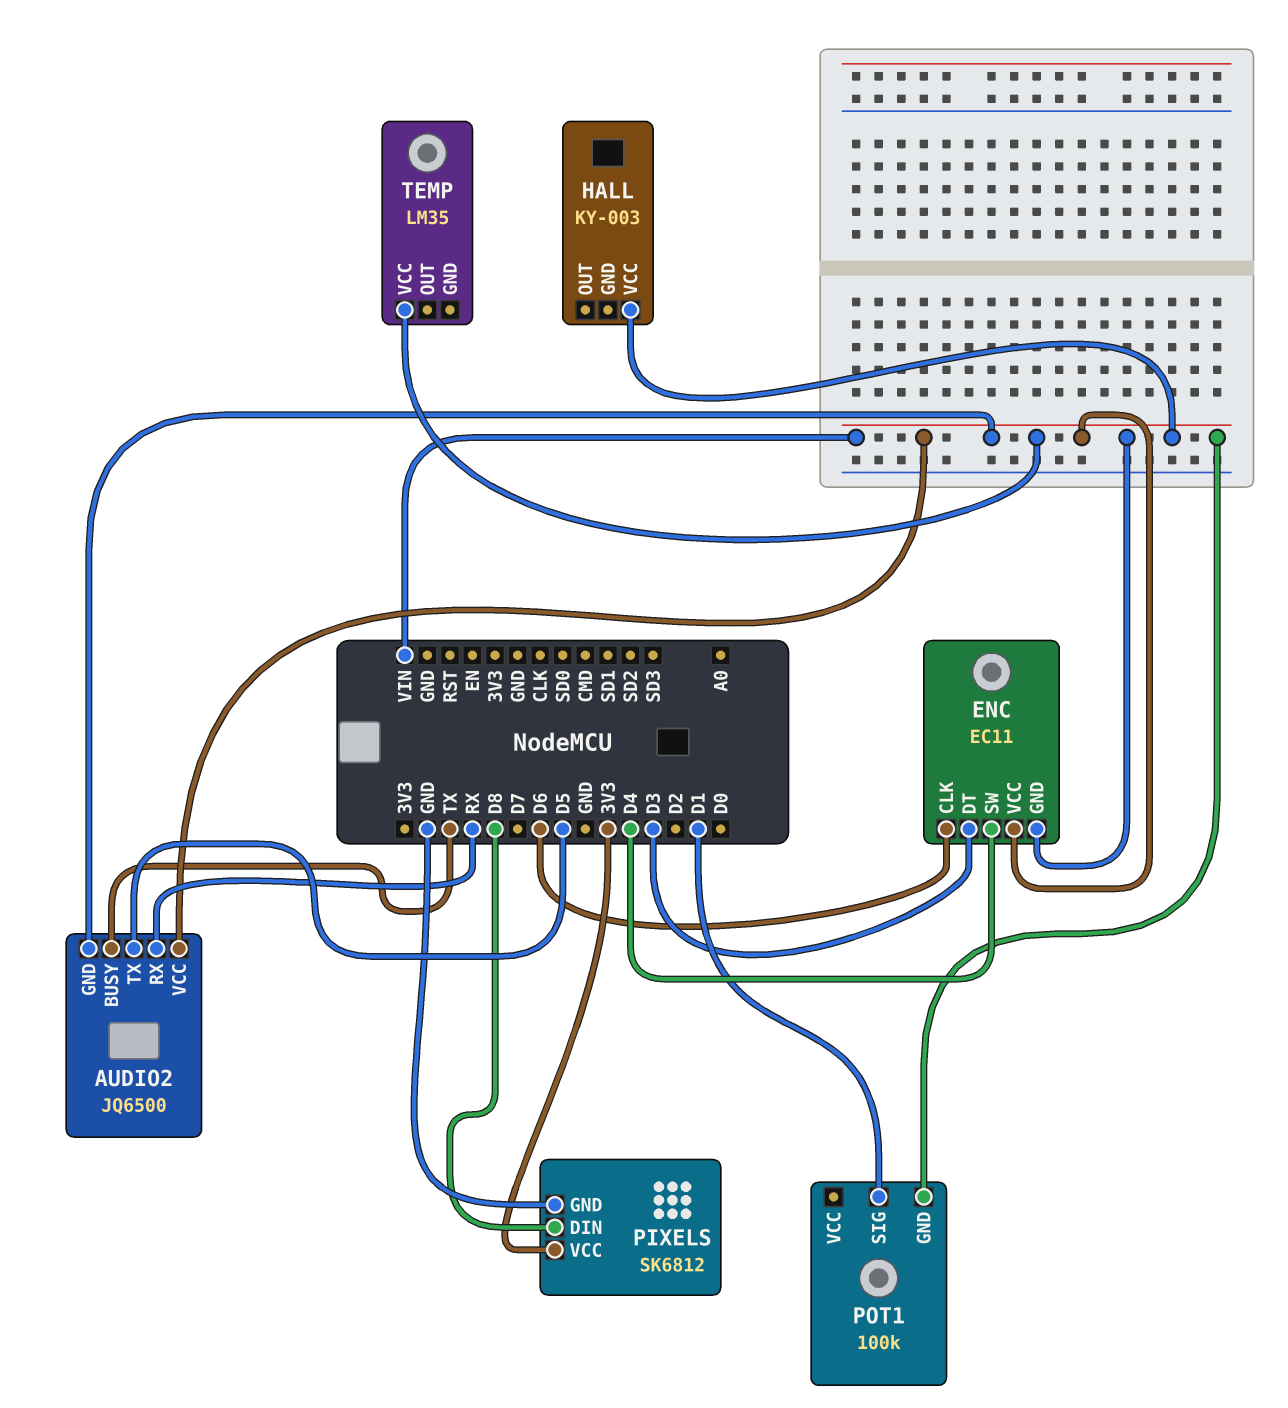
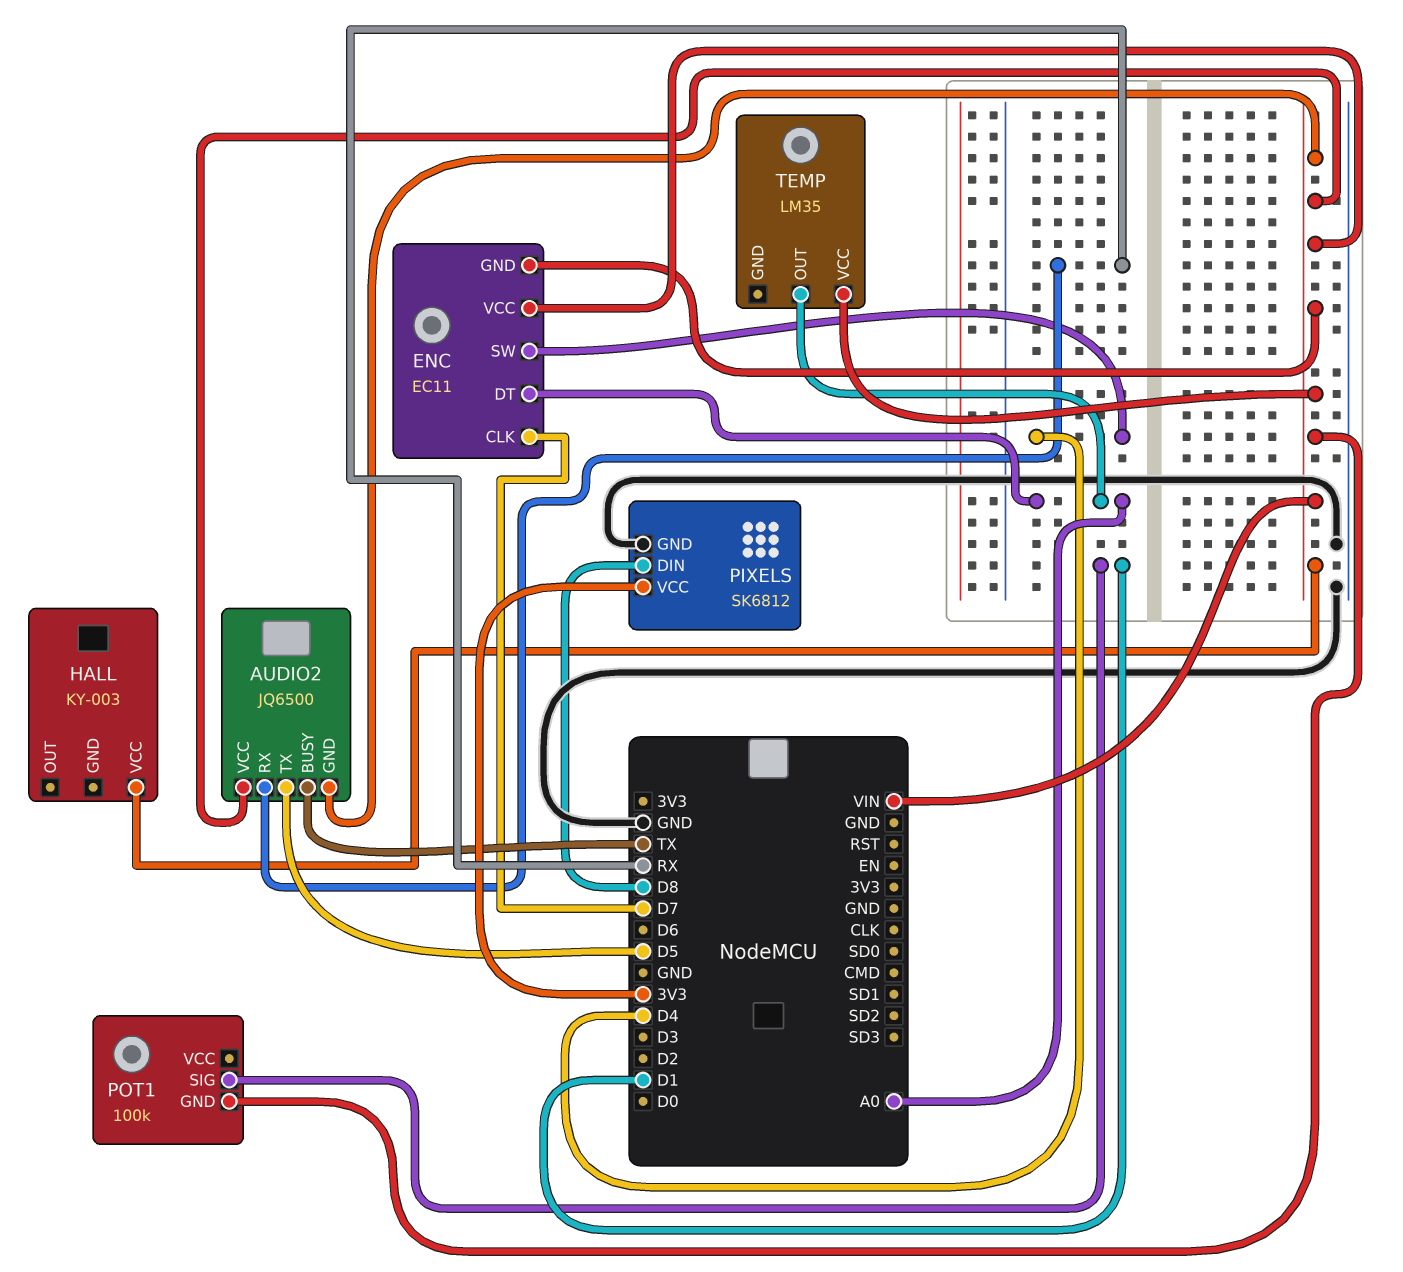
ENC pin CLK: D6 -> D7
ENC pin DT: D3 -> A0
TEMP pin OUT: none -> A0

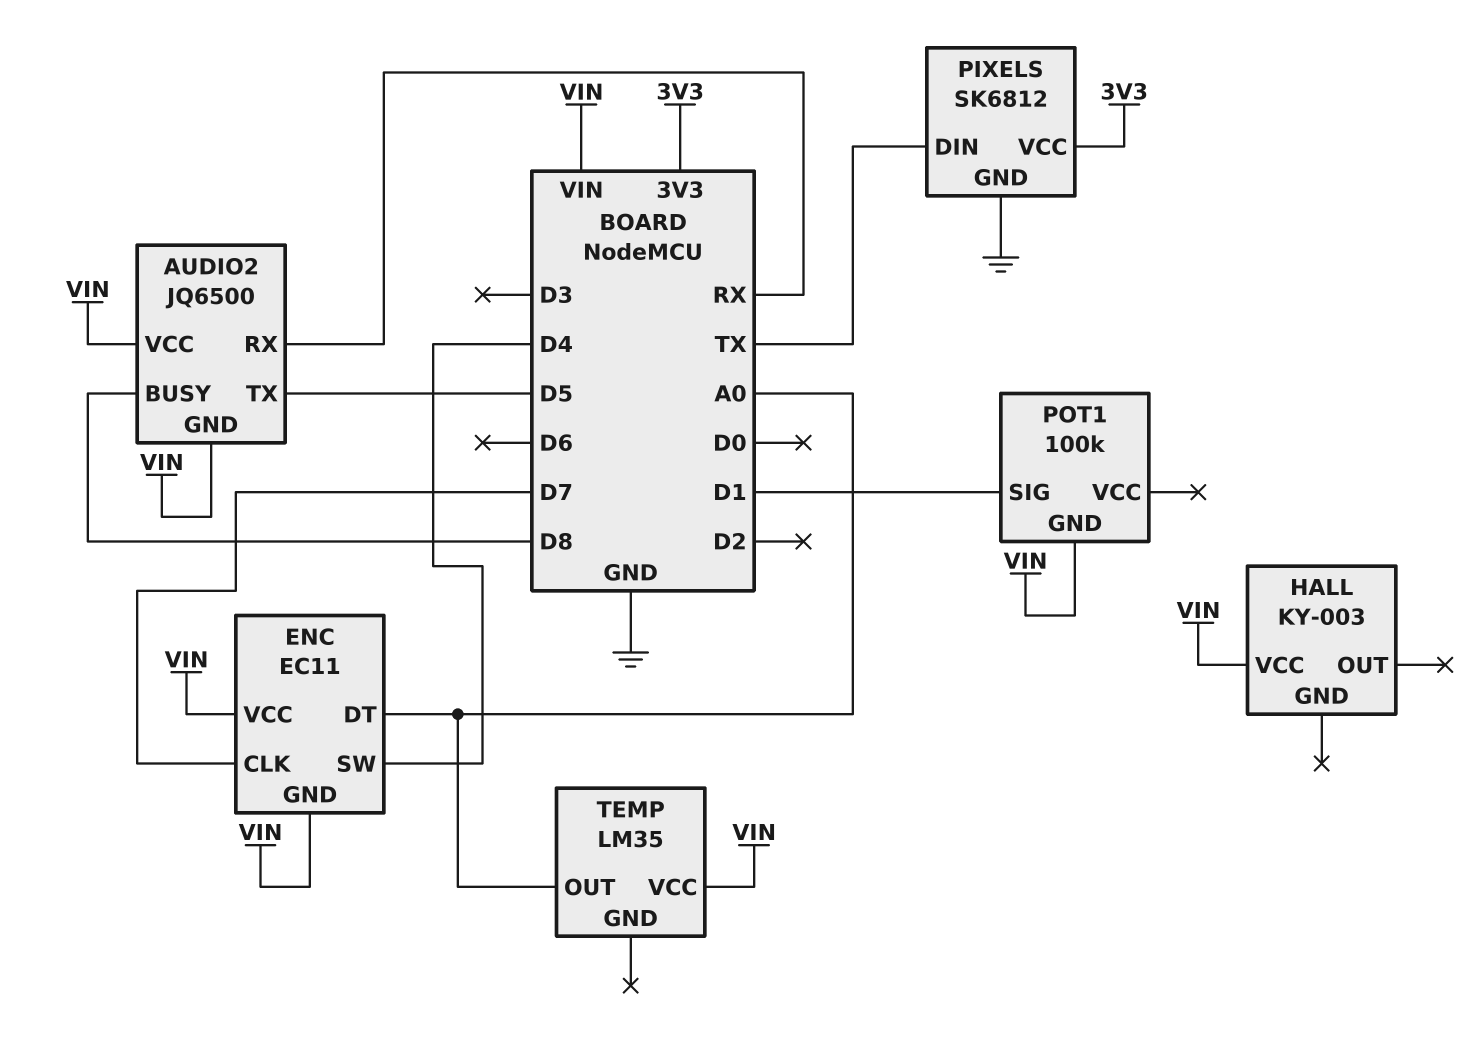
AUDIO2 pin BUSY: TX -> D8
PIXELS pin DIN: D8 -> TX

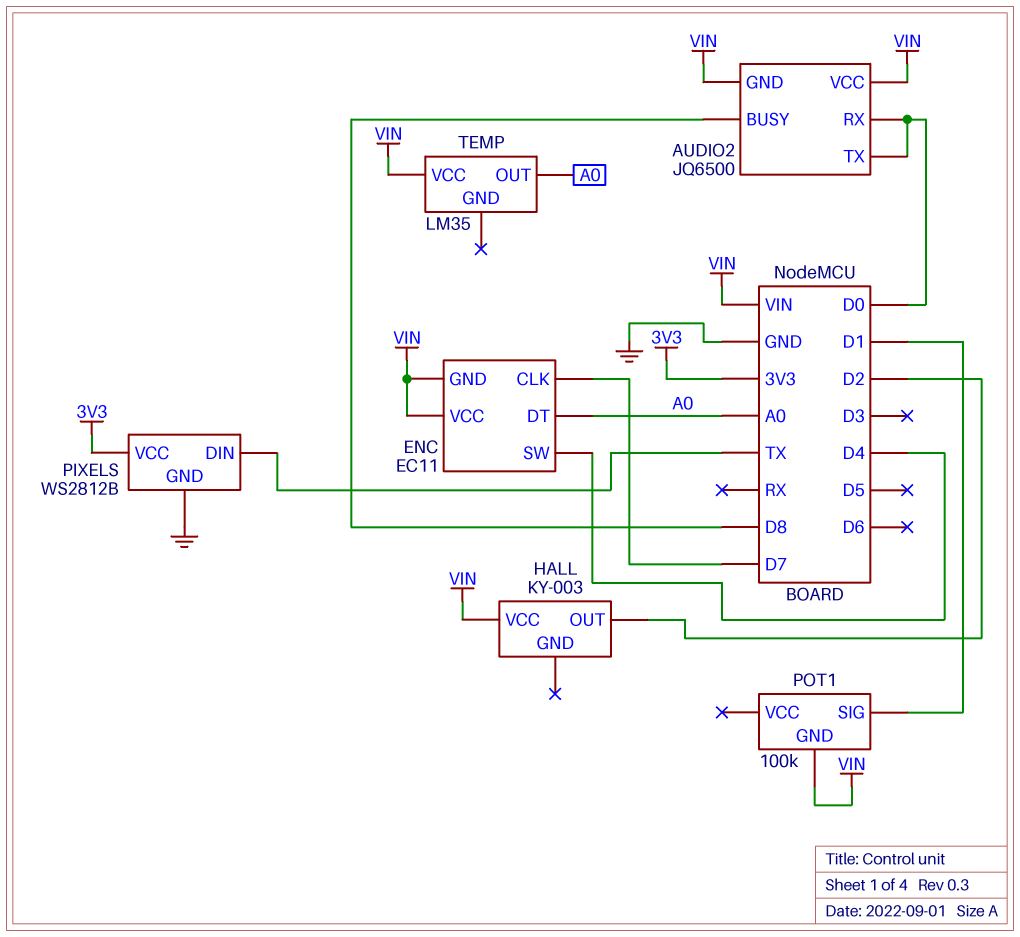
AUDIO2 pin RX: RX -> D0
AUDIO2 pin TX: D5 -> D0
HALL pin OUT: none -> D2
PIXELS: SK6812 -> WS2812B

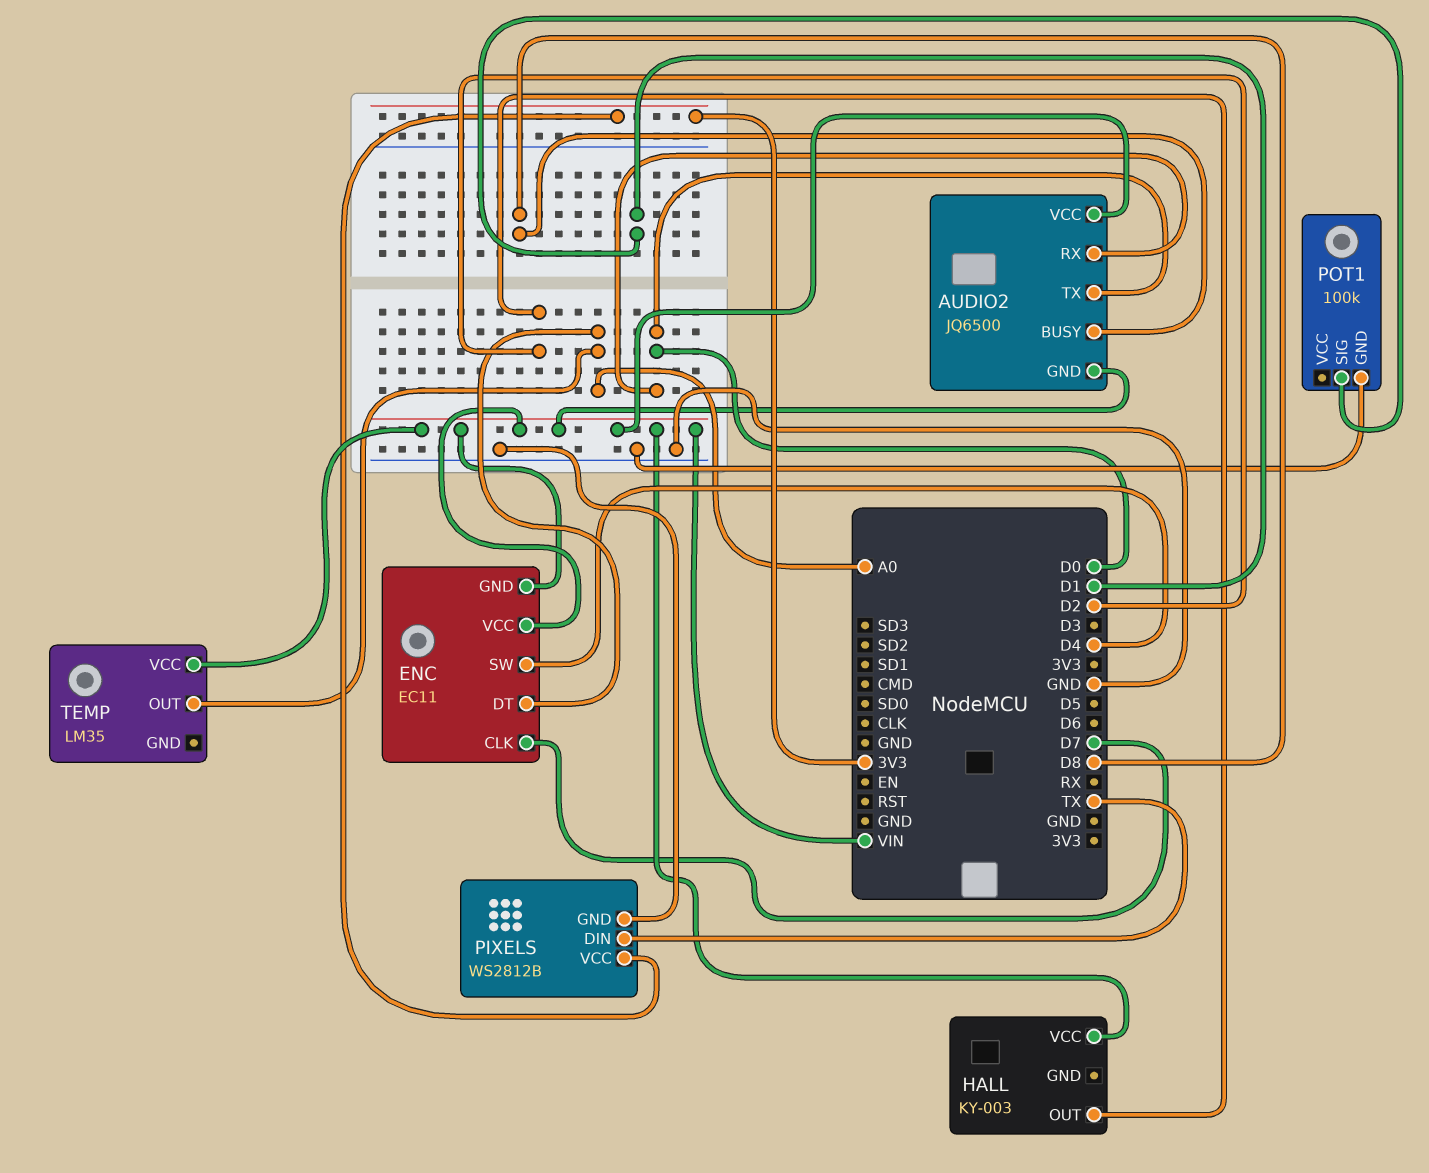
POT1 pin GND: VIN -> GND

